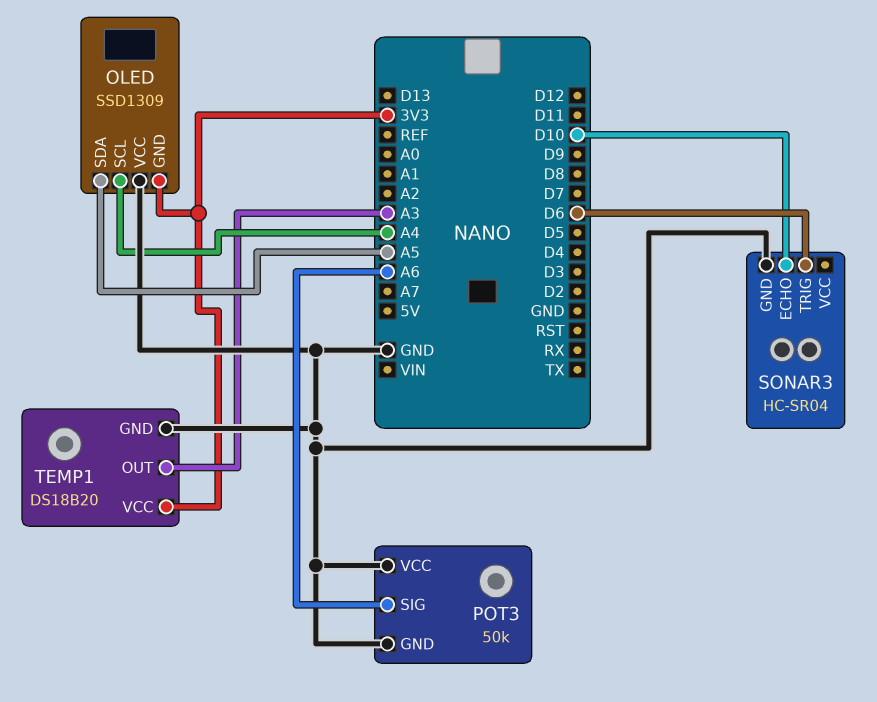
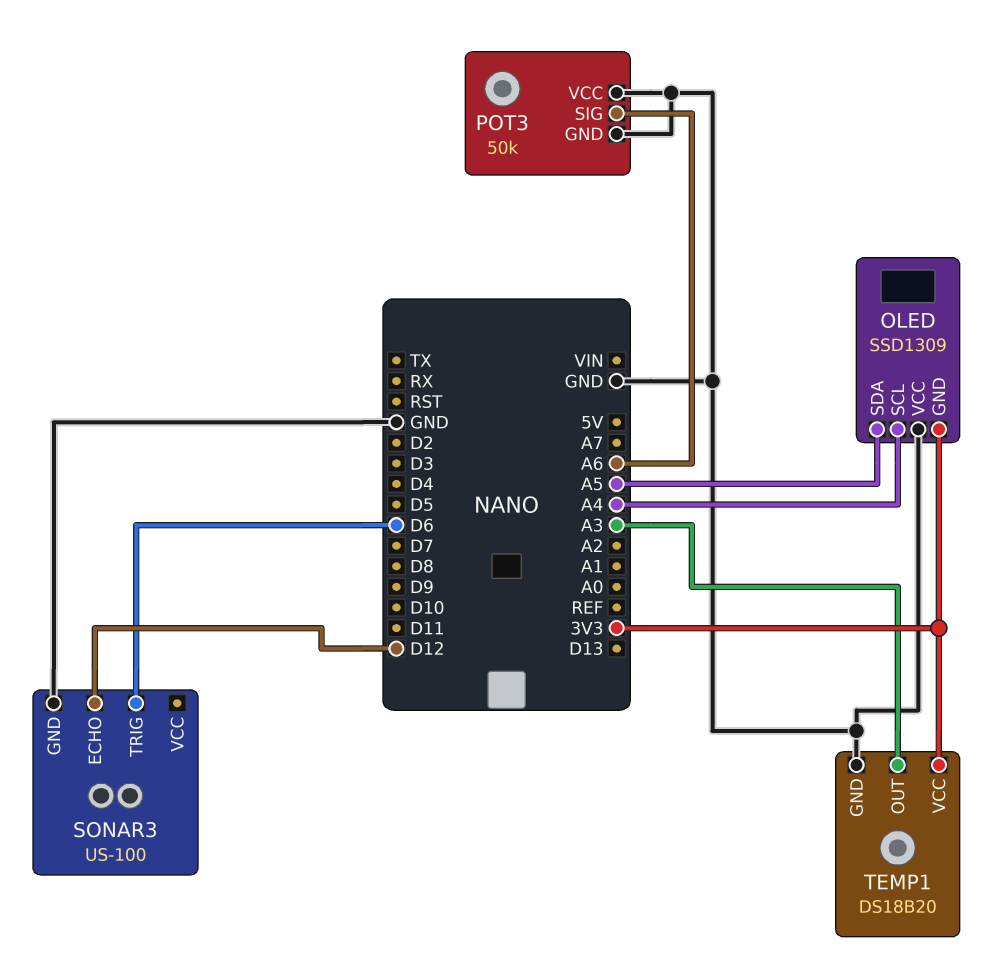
SONAR3: HC-SR04 -> US-100
SONAR3 pin ECHO: D10 -> D12

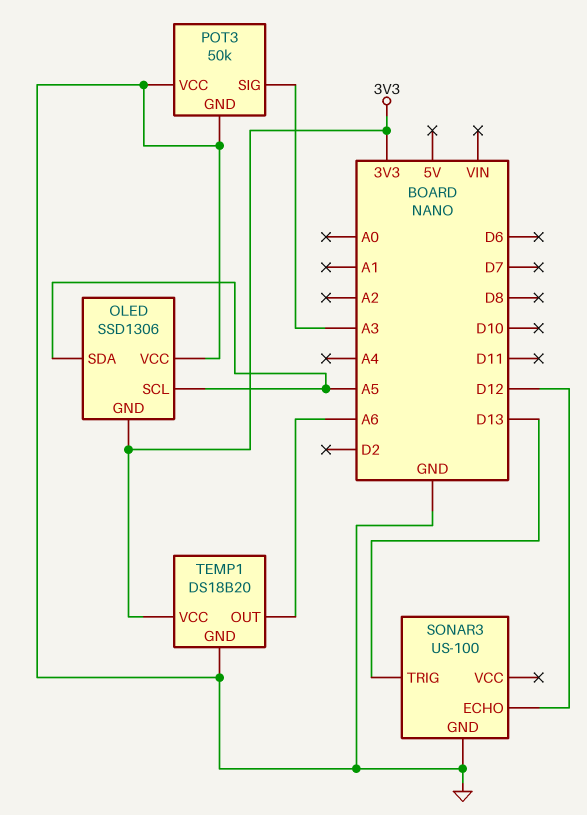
OLED: SSD1309 -> SSD1306
OLED pin SCL: A4 -> A5
POT3 pin SIG: A6 -> A3
SONAR3 pin TRIG: D6 -> D13
TEMP1 pin OUT: A3 -> A6

